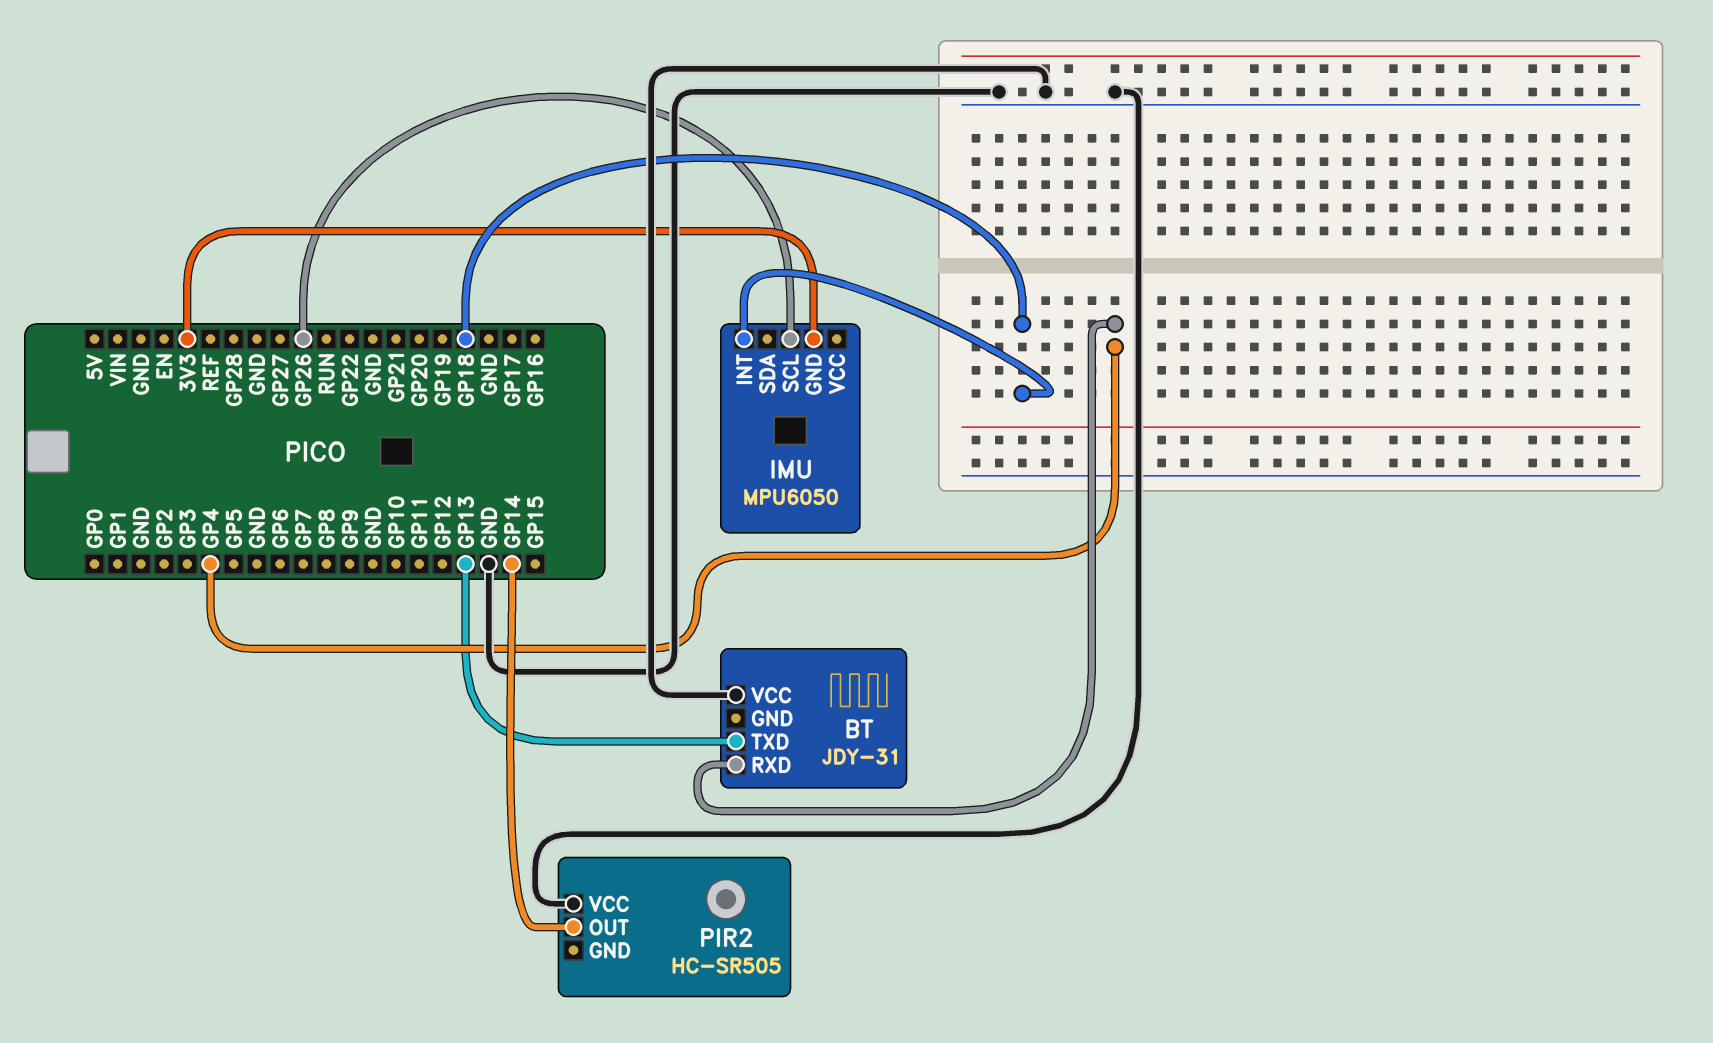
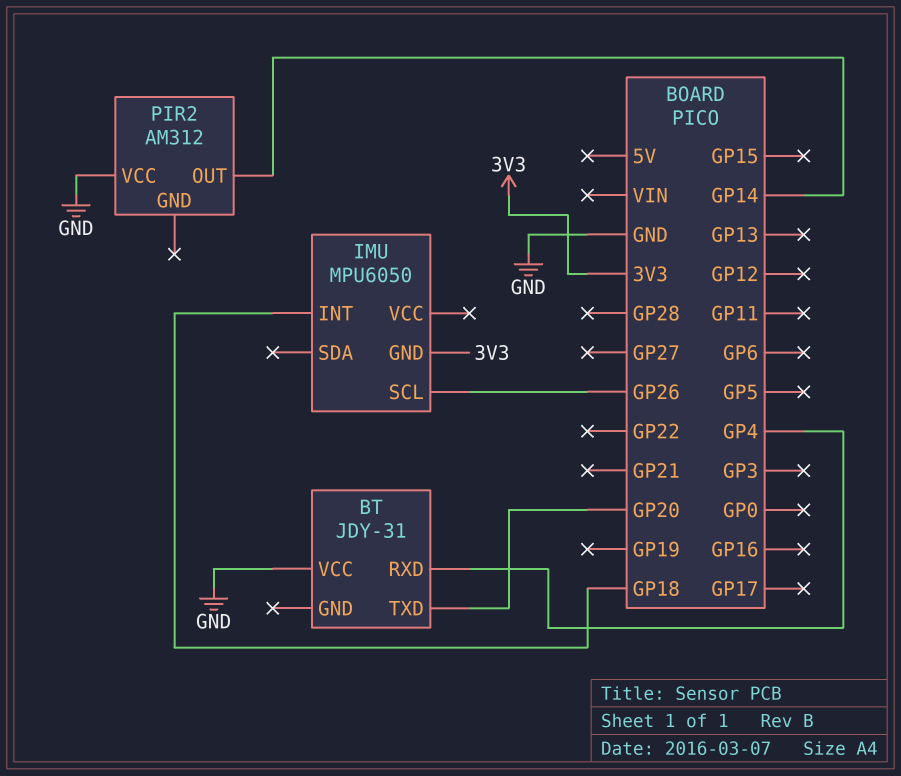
BT pin TXD: GP13 -> GP20
PIR2: HC-SR505 -> AM312

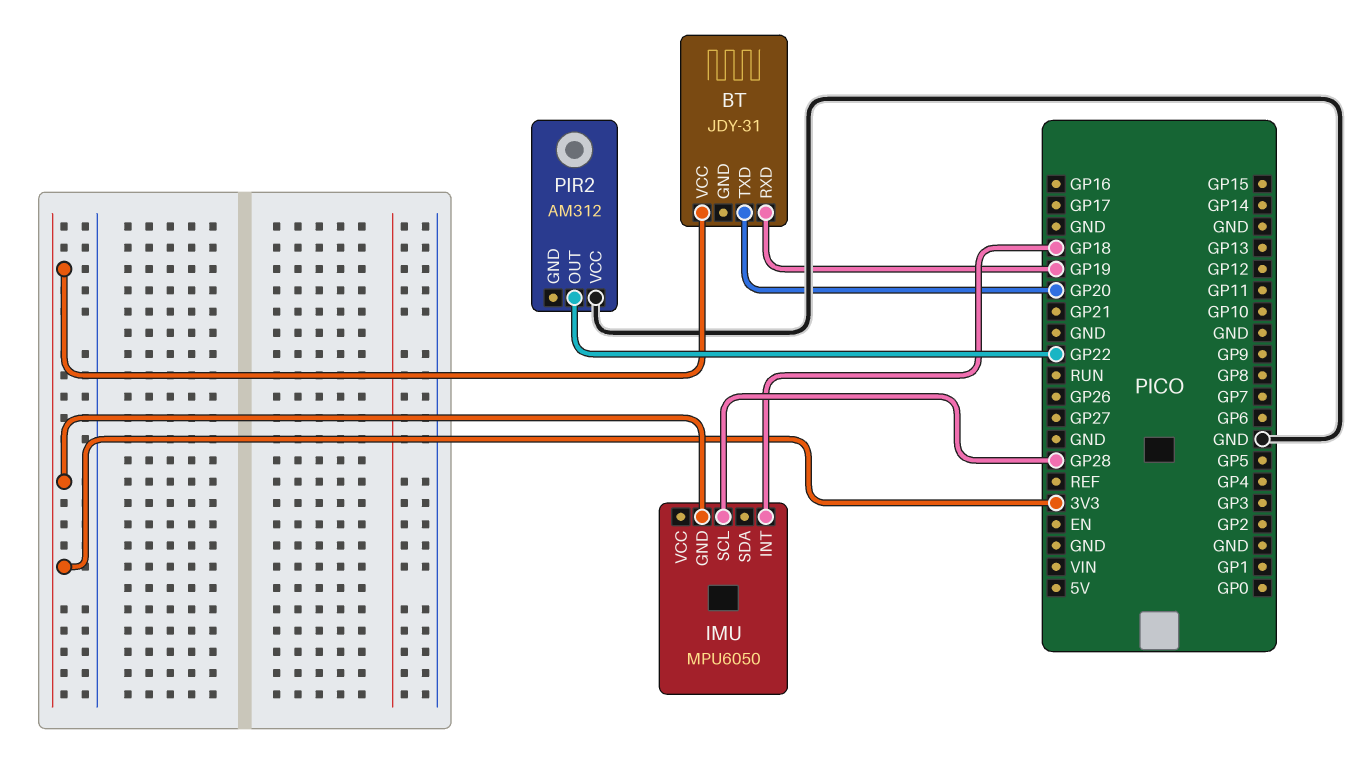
BT pin RXD: GP4 -> GP19
BT pin VCC: GND -> 3V3
IMU pin SCL: GP26 -> GP28
PIR2 pin OUT: GP14 -> GP22

